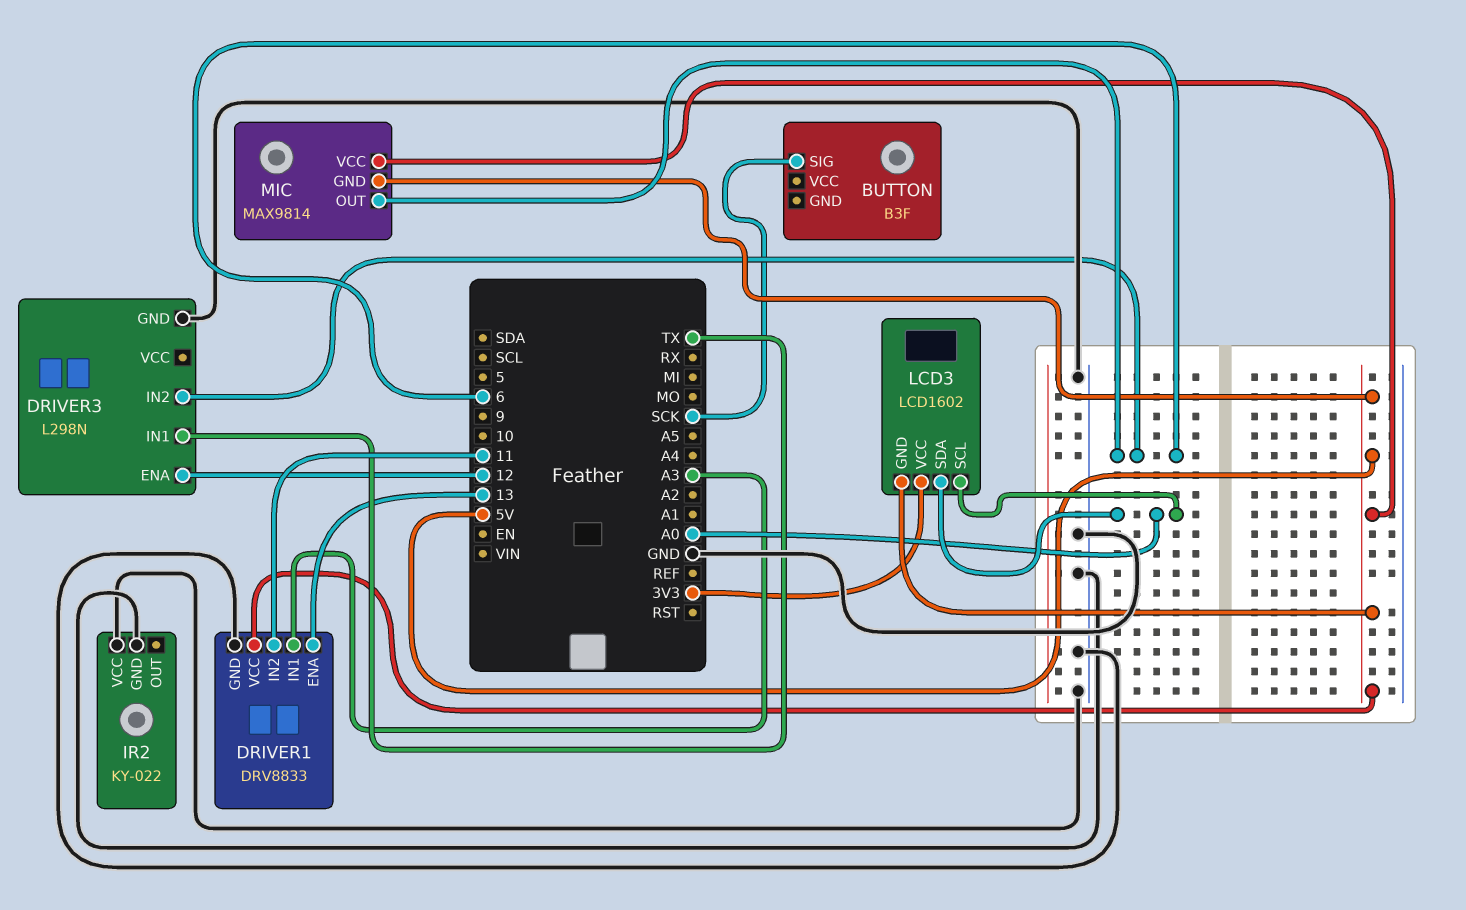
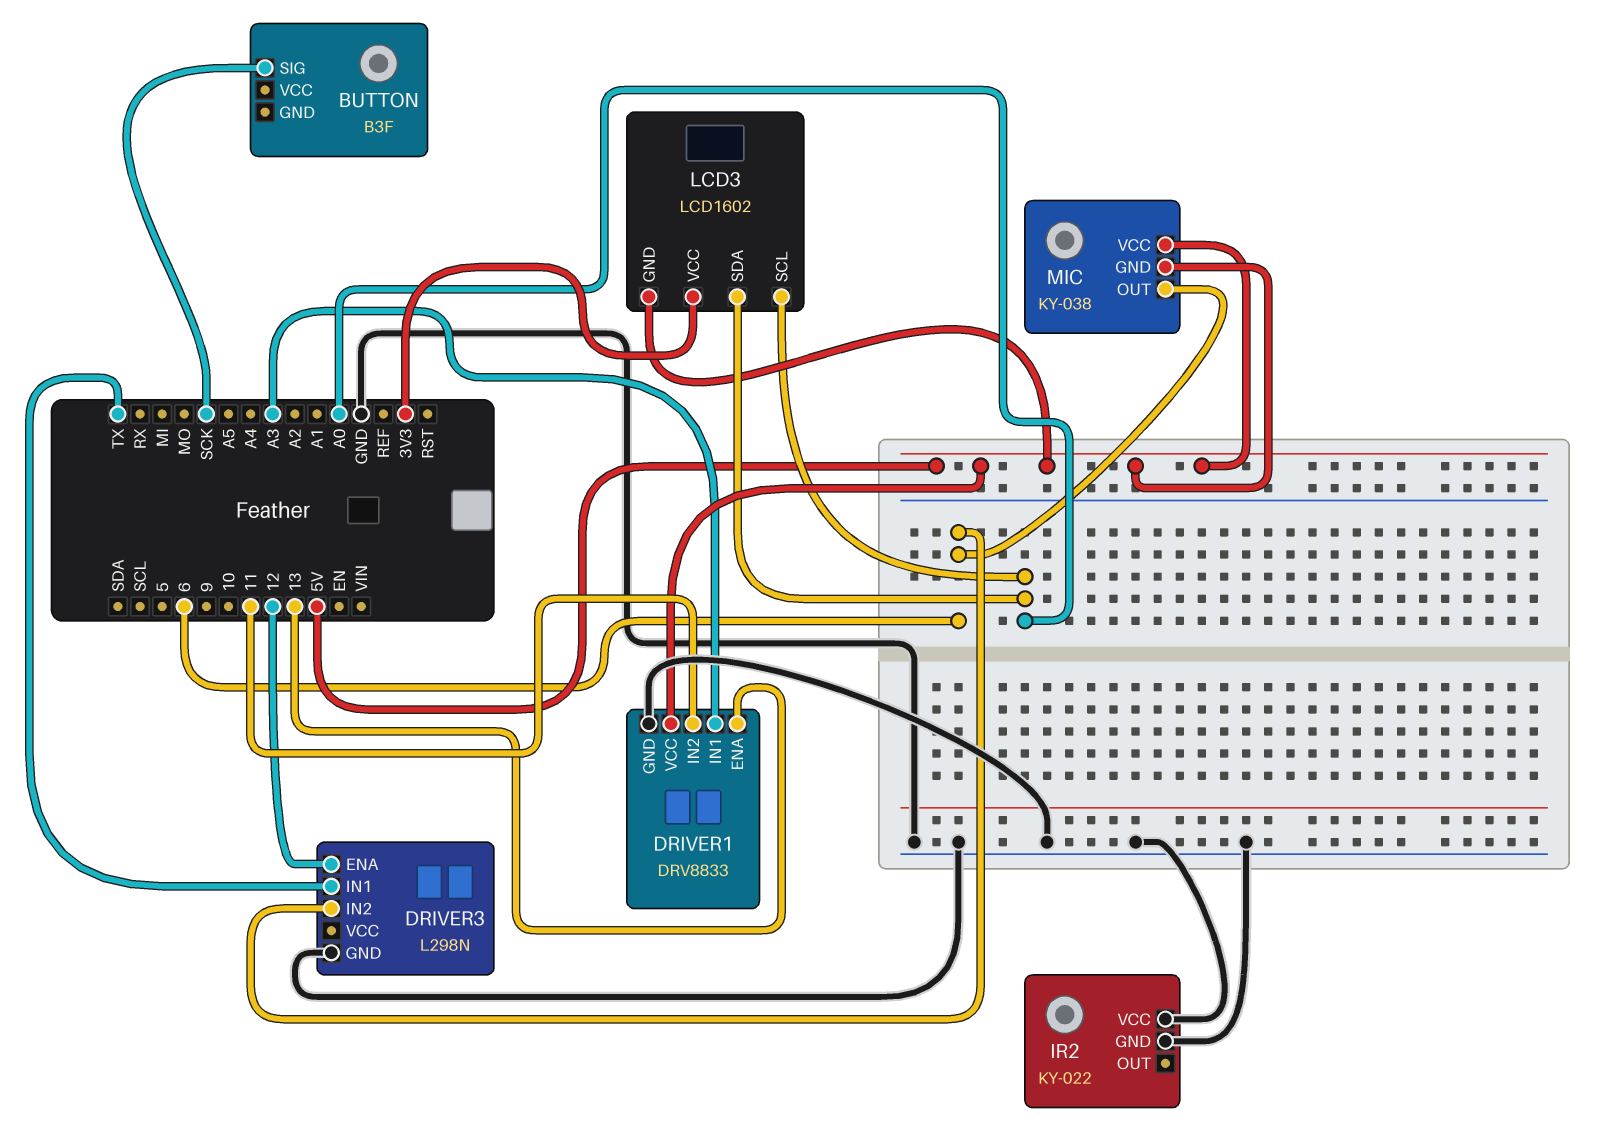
MIC: MAX9814 -> KY-038

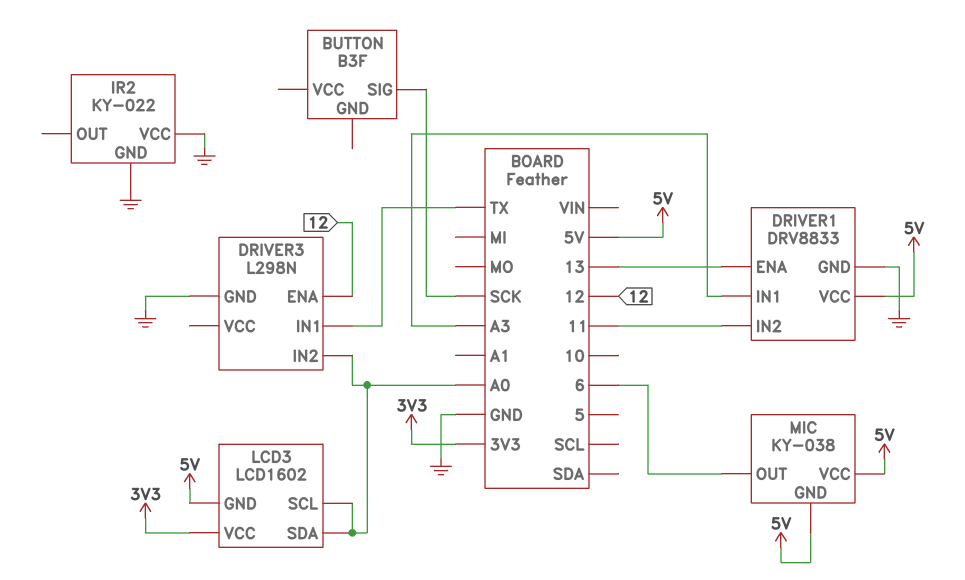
DRIVER3 pin IN2: 6 -> A0

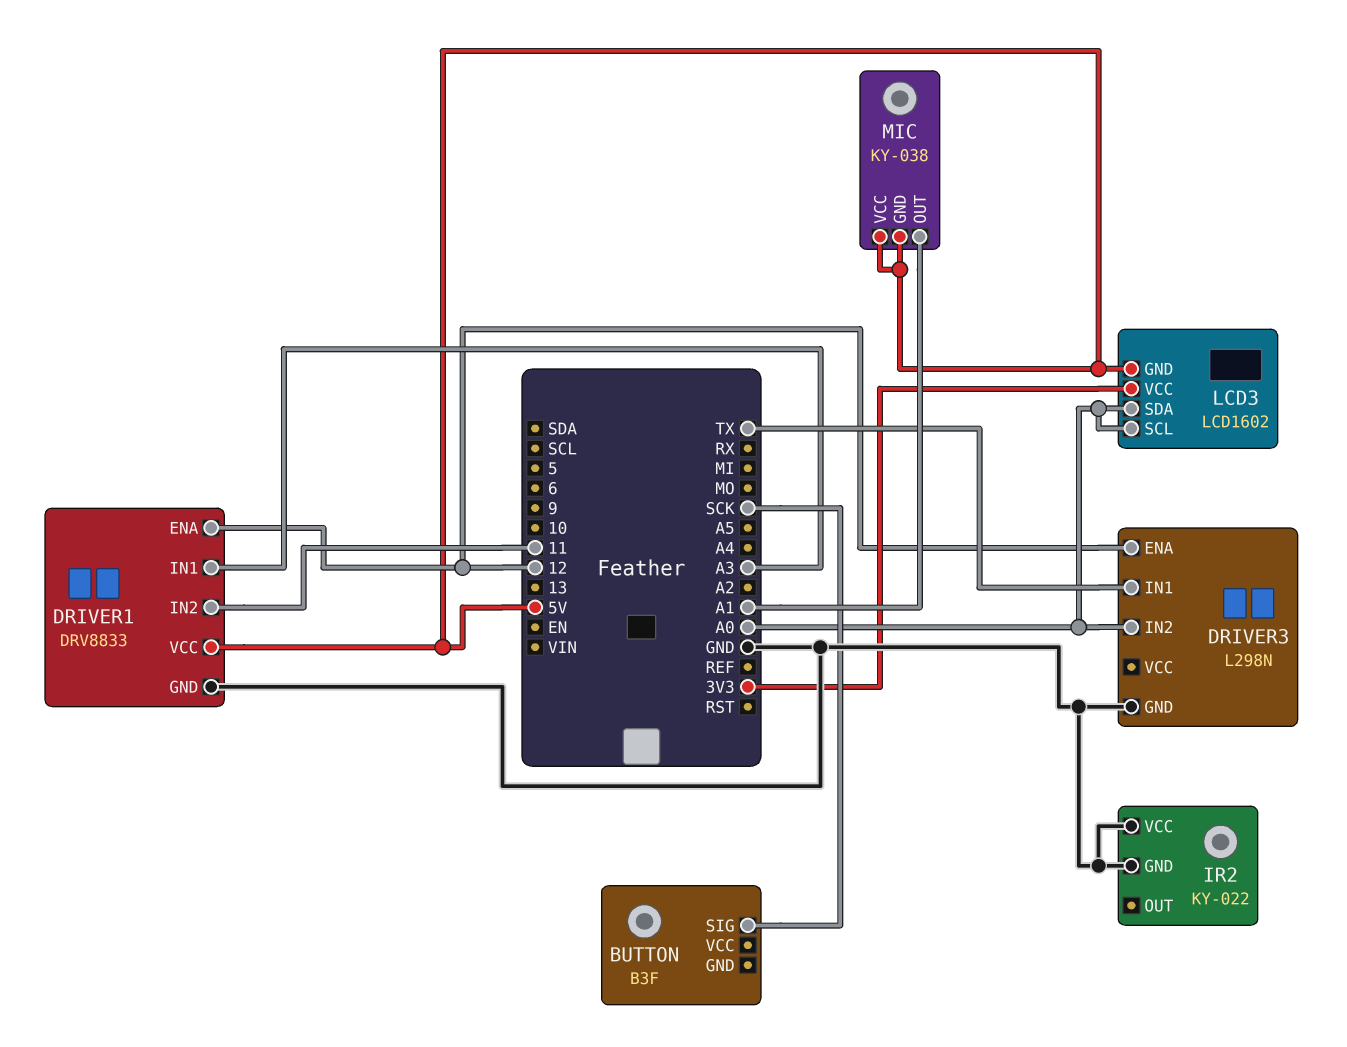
DRIVER1 pin ENA: 13 -> 12
MIC pin OUT: 6 -> A1

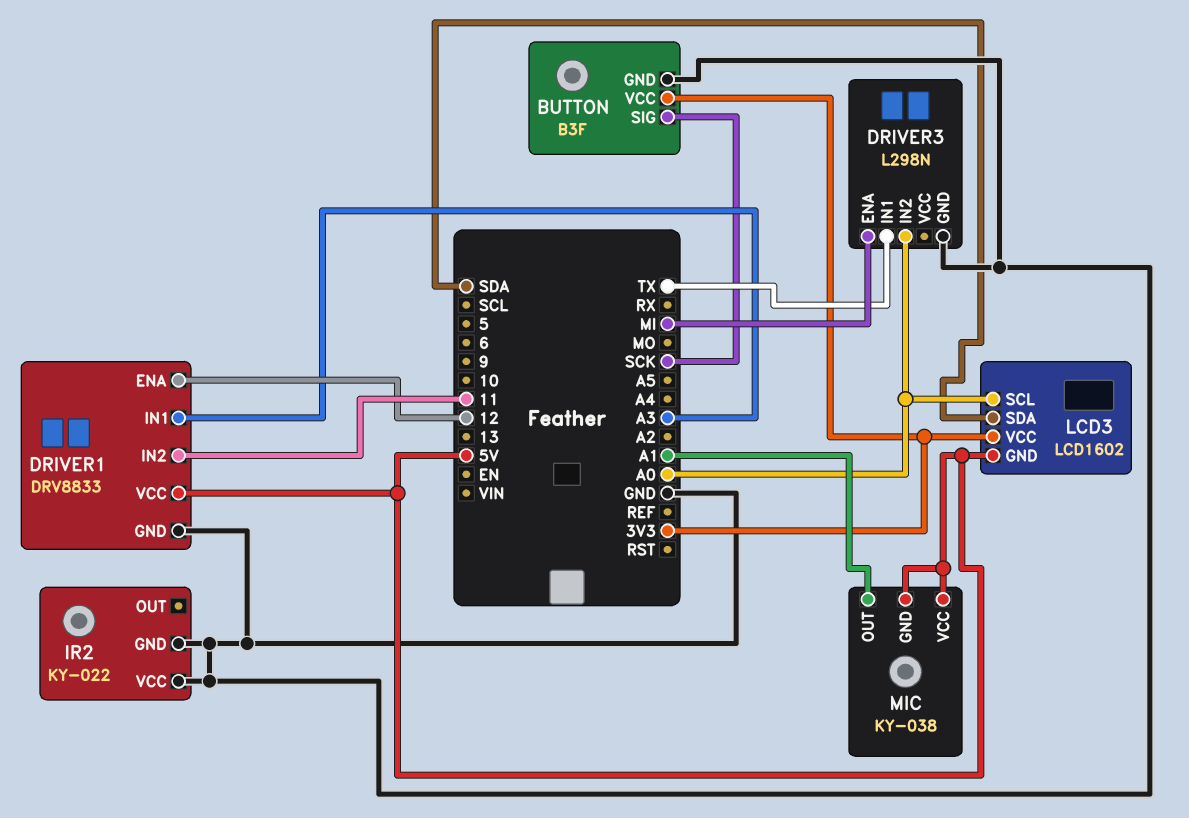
BUTTON pin GND: none -> GND
BUTTON pin VCC: none -> 3V3
DRIVER3 pin ENA: 12 -> MI
LCD3 pin SDA: A0 -> SDA

